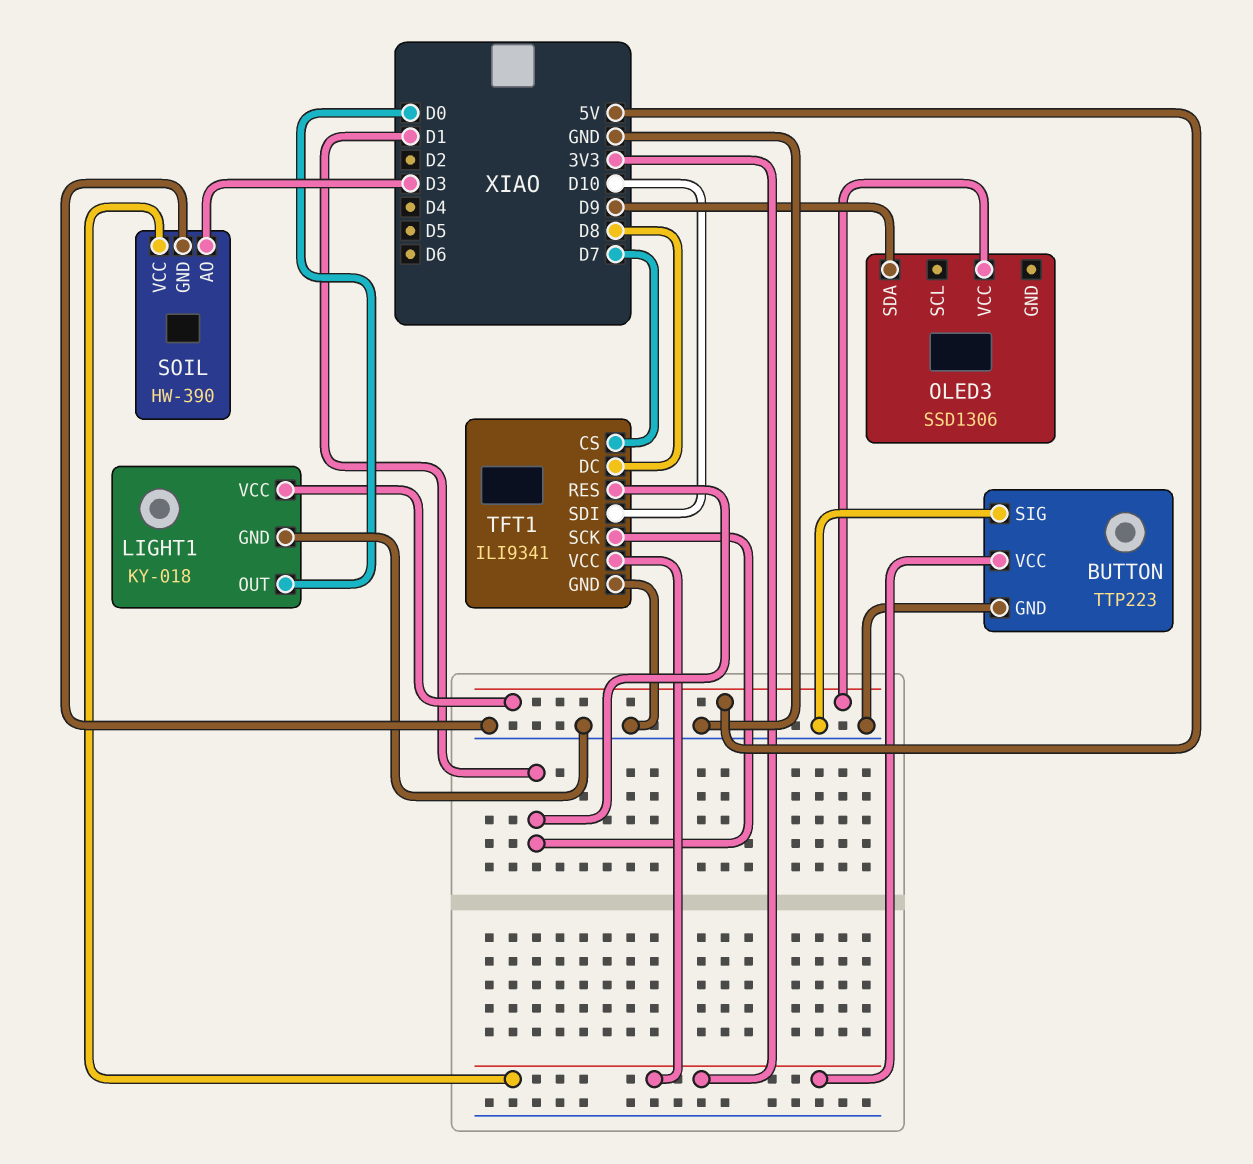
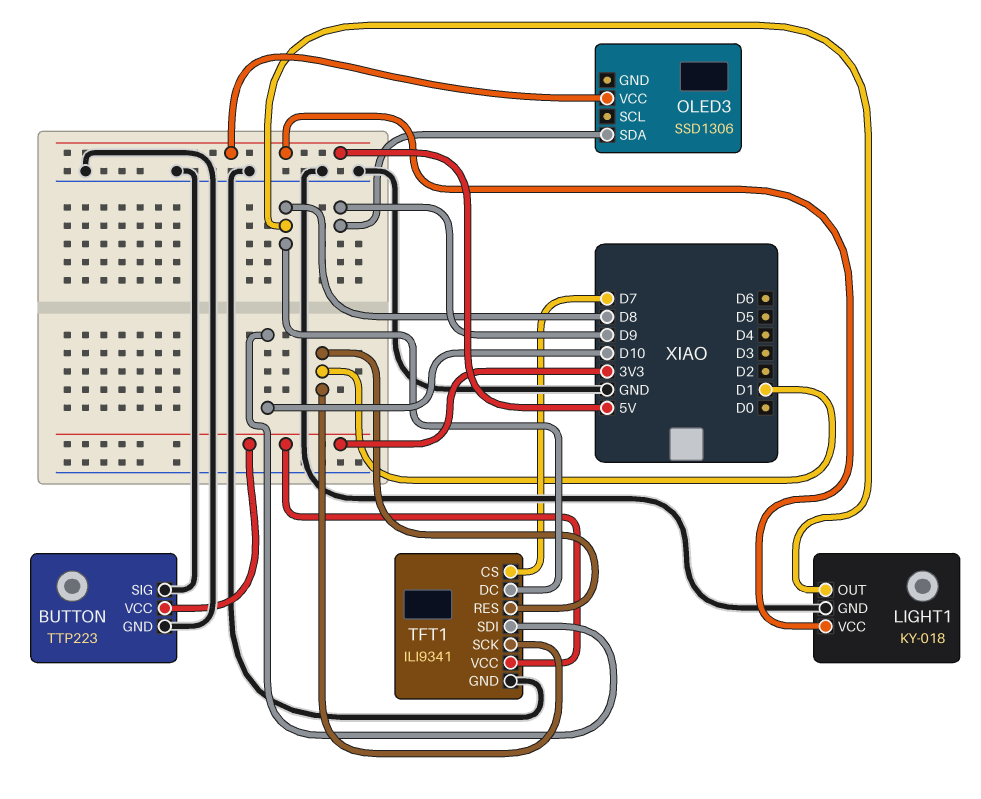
LIGHT1 pin OUT: D0 -> D8
SOIL: HW-390 -> none
SOIL pin AO: D3 -> none
SOIL pin GND: GND -> none
SOIL pin VCC: 3V3 -> none

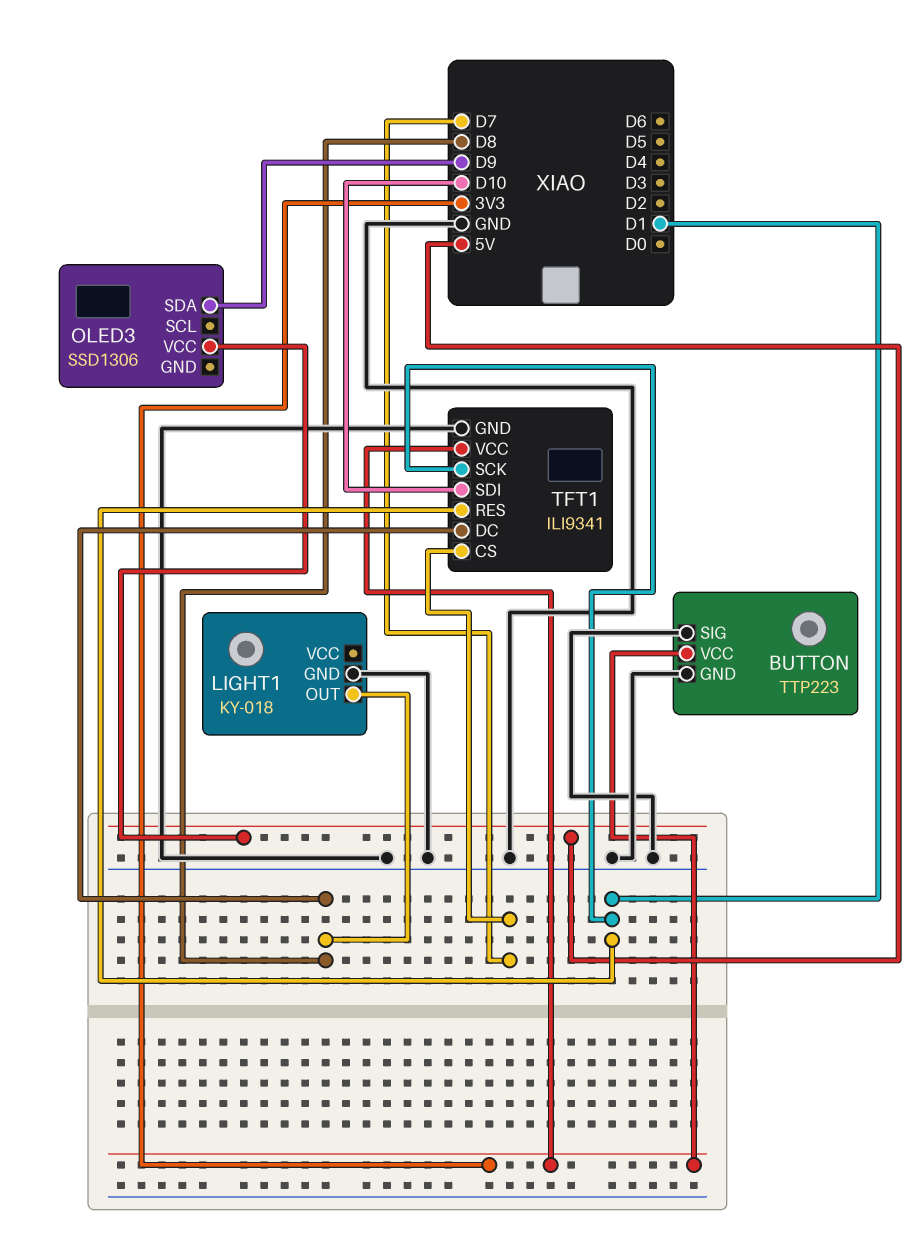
LIGHT1 pin VCC: 5V -> none

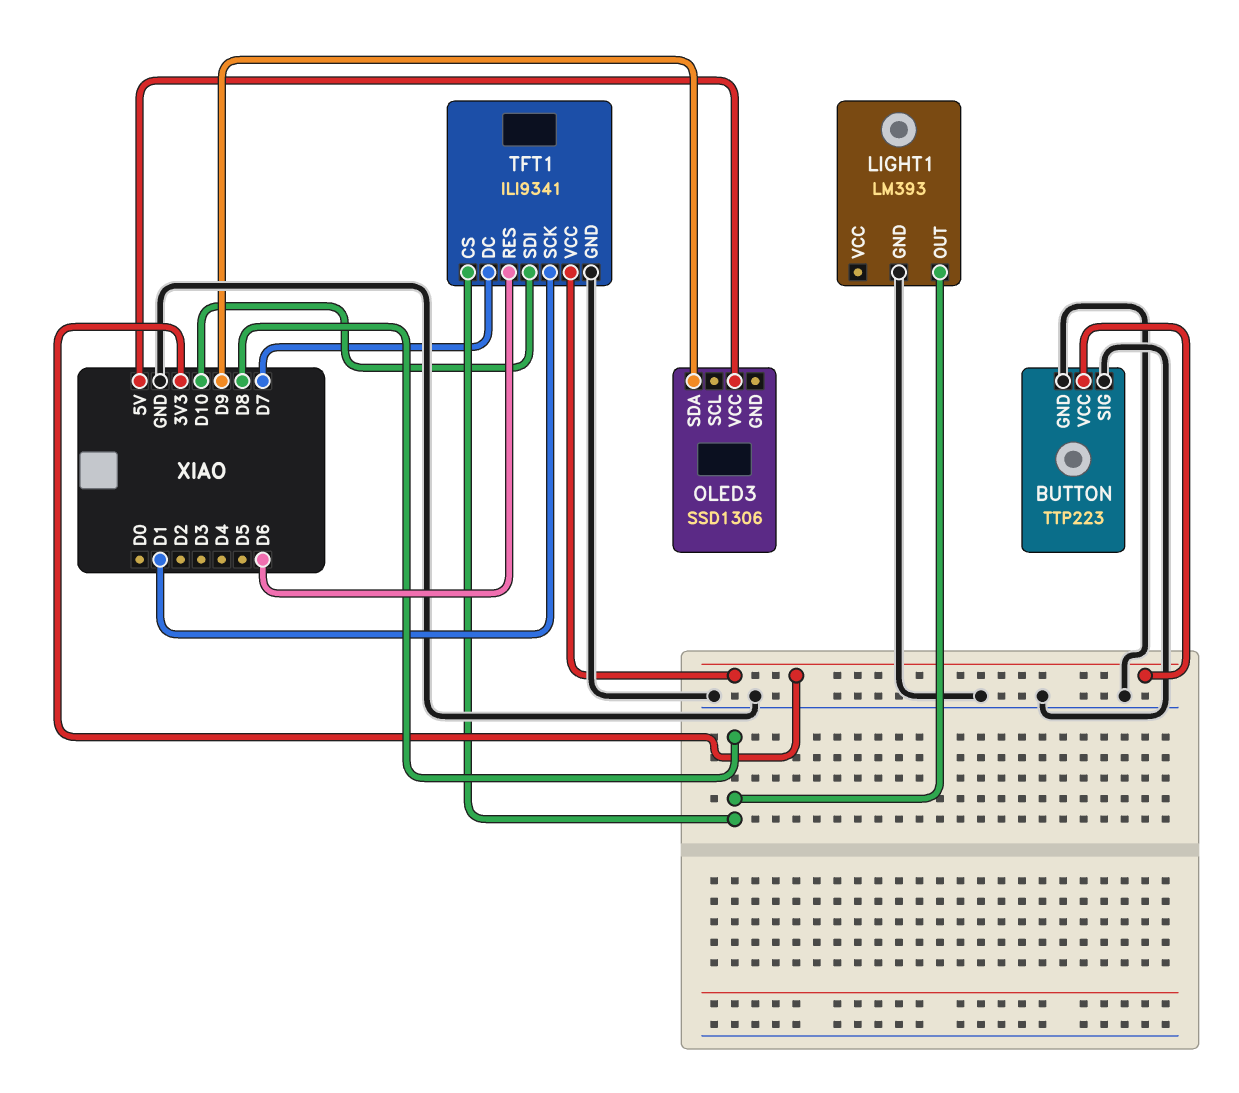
LIGHT1: KY-018 -> LM393
TFT1 pin CS: D7 -> D8
TFT1 pin DC: D8 -> D7
TFT1 pin RES: D1 -> D6

